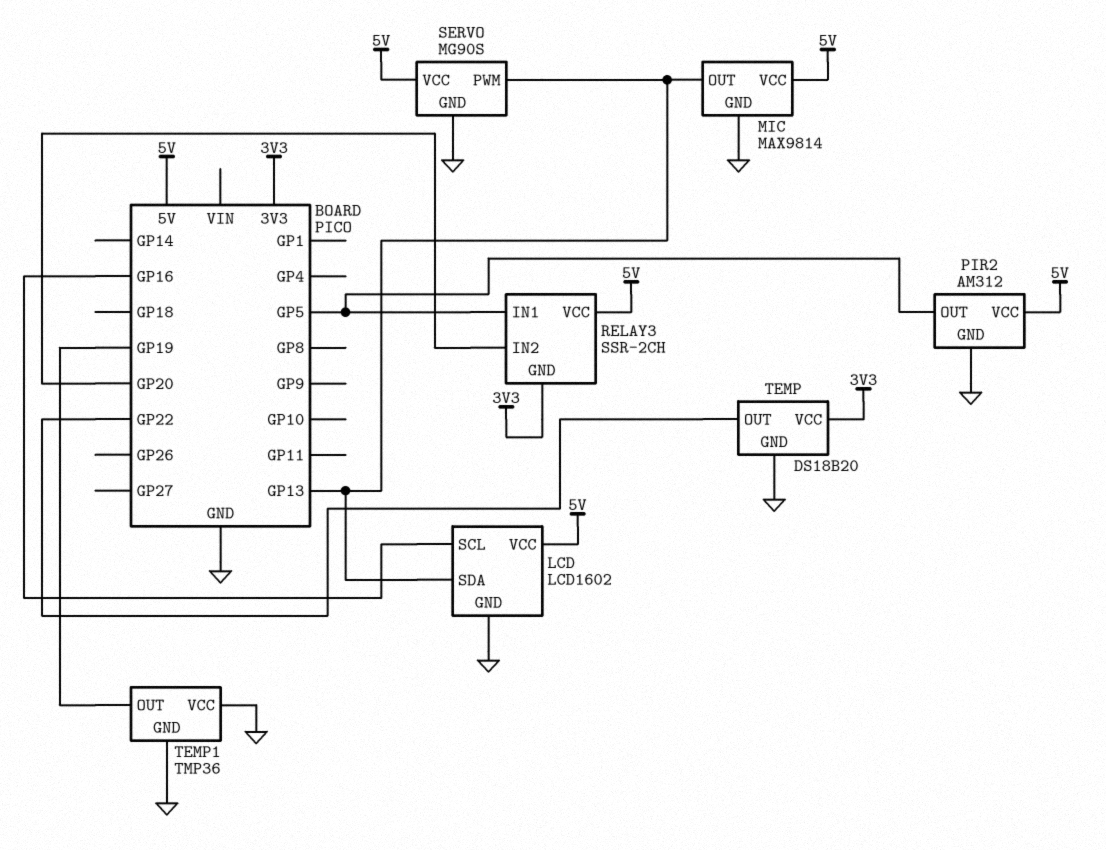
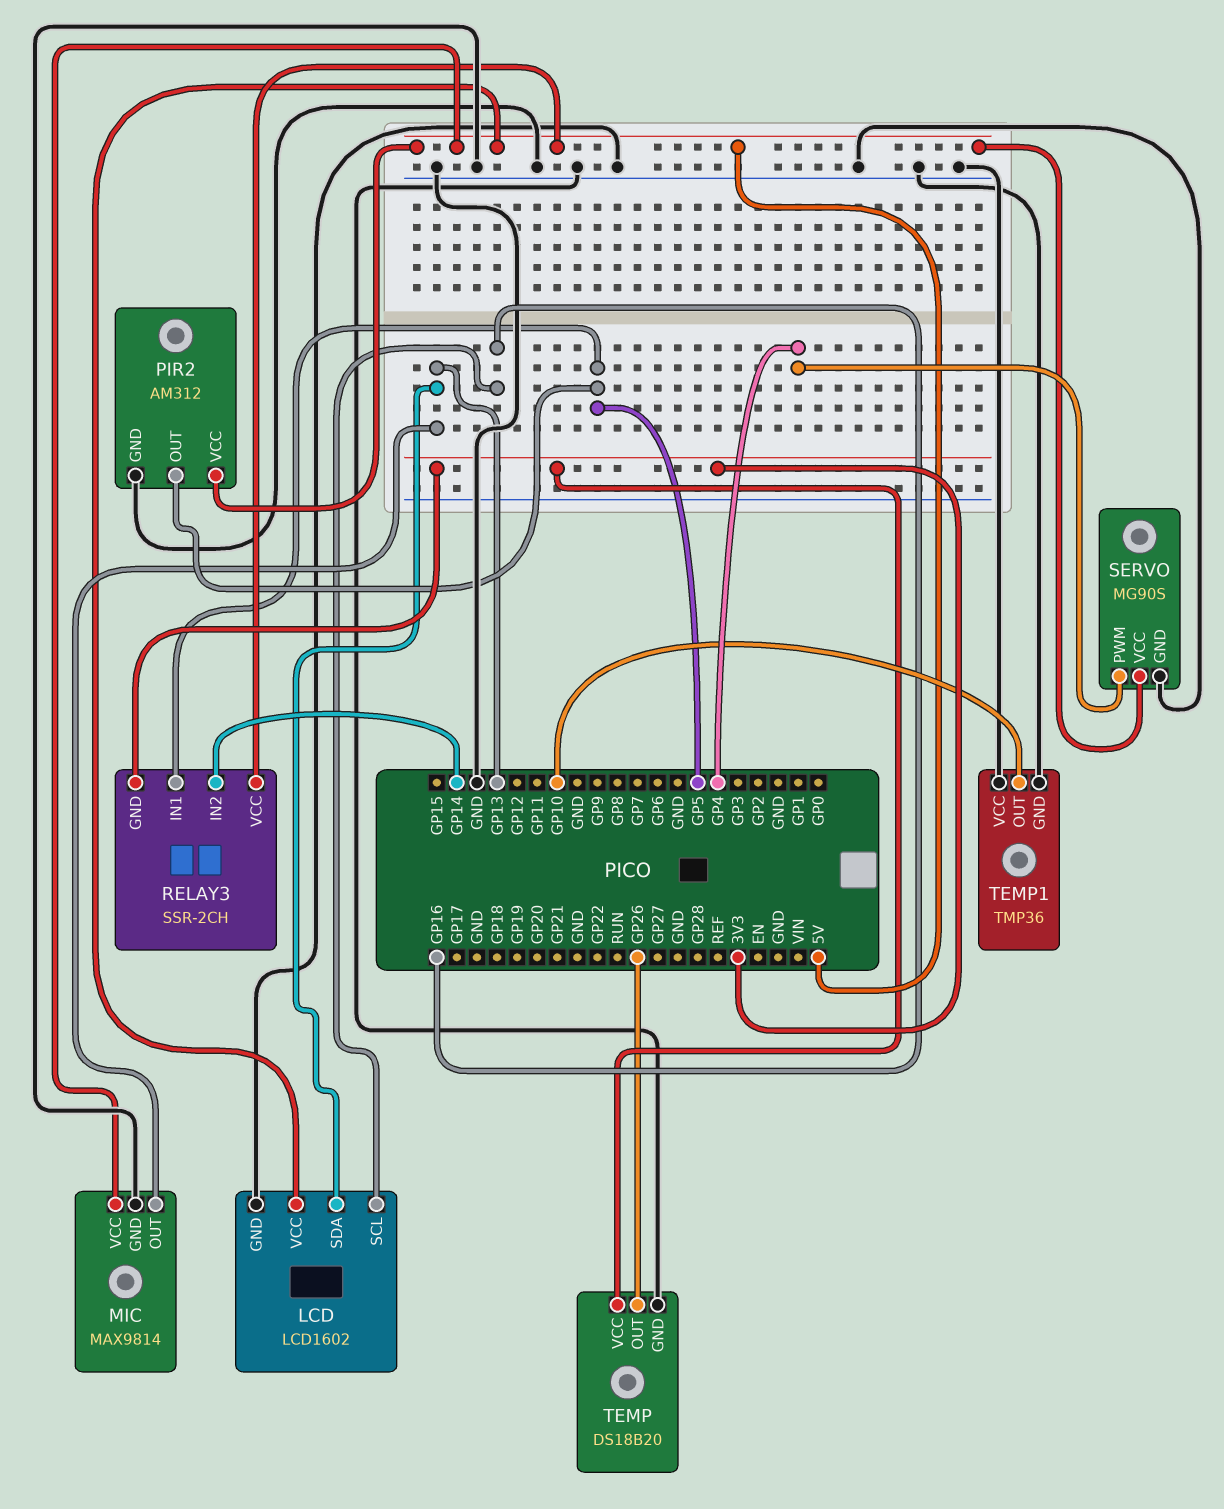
RELAY3 pin IN2: GP20 -> GP14
SERVO pin PWM: GP13 -> GP4
TEMP pin OUT: GP22 -> GP26
TEMP1 pin OUT: GP19 -> GP10

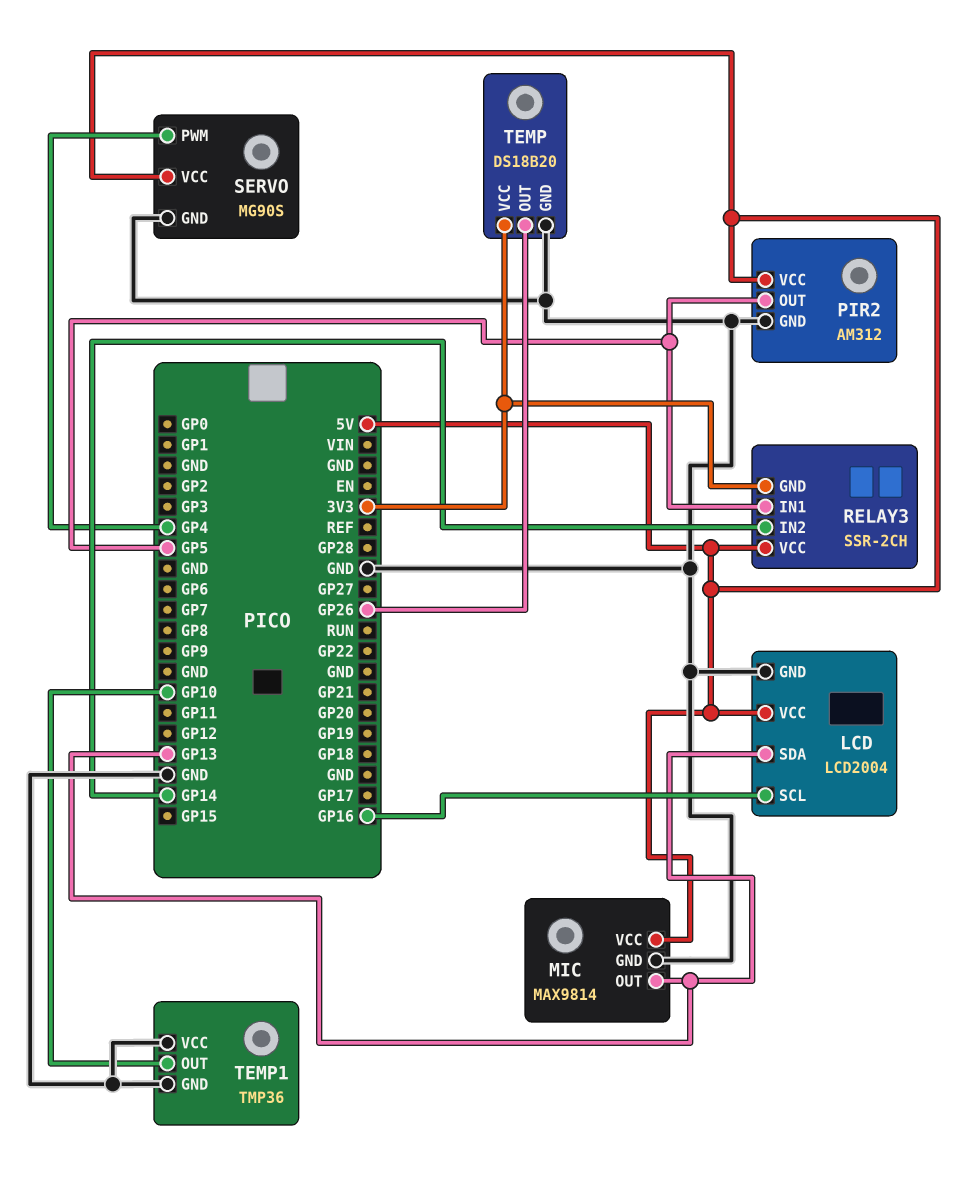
LCD: LCD1602 -> LCD2004

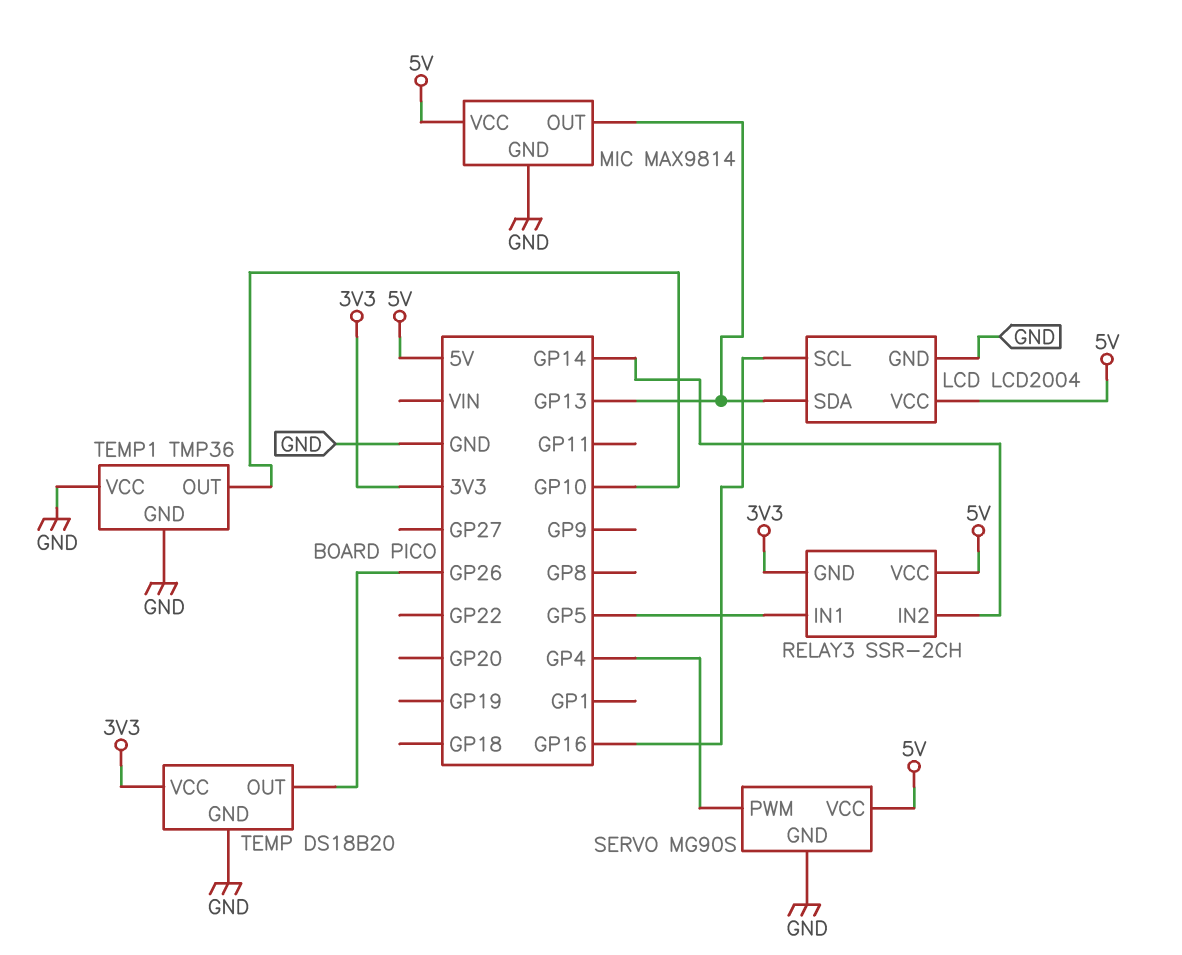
PIR2: AM312 -> none
PIR2 pin GND: GND -> none
PIR2 pin OUT: GP5 -> none
PIR2 pin VCC: 5V -> none

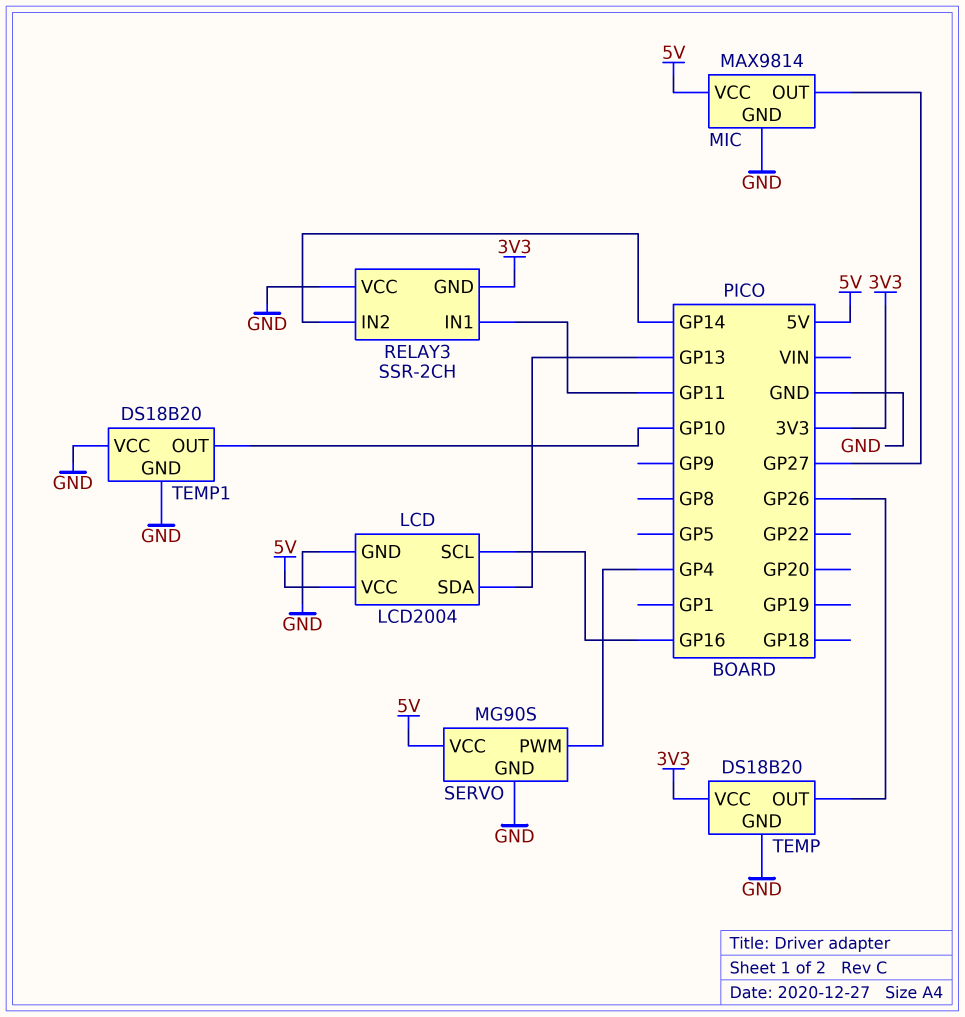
MIC pin OUT: GP13 -> GP27
RELAY3 pin IN1: GP5 -> GP11
RELAY3 pin VCC: 5V -> GND
TEMP1: TMP36 -> DS18B20

